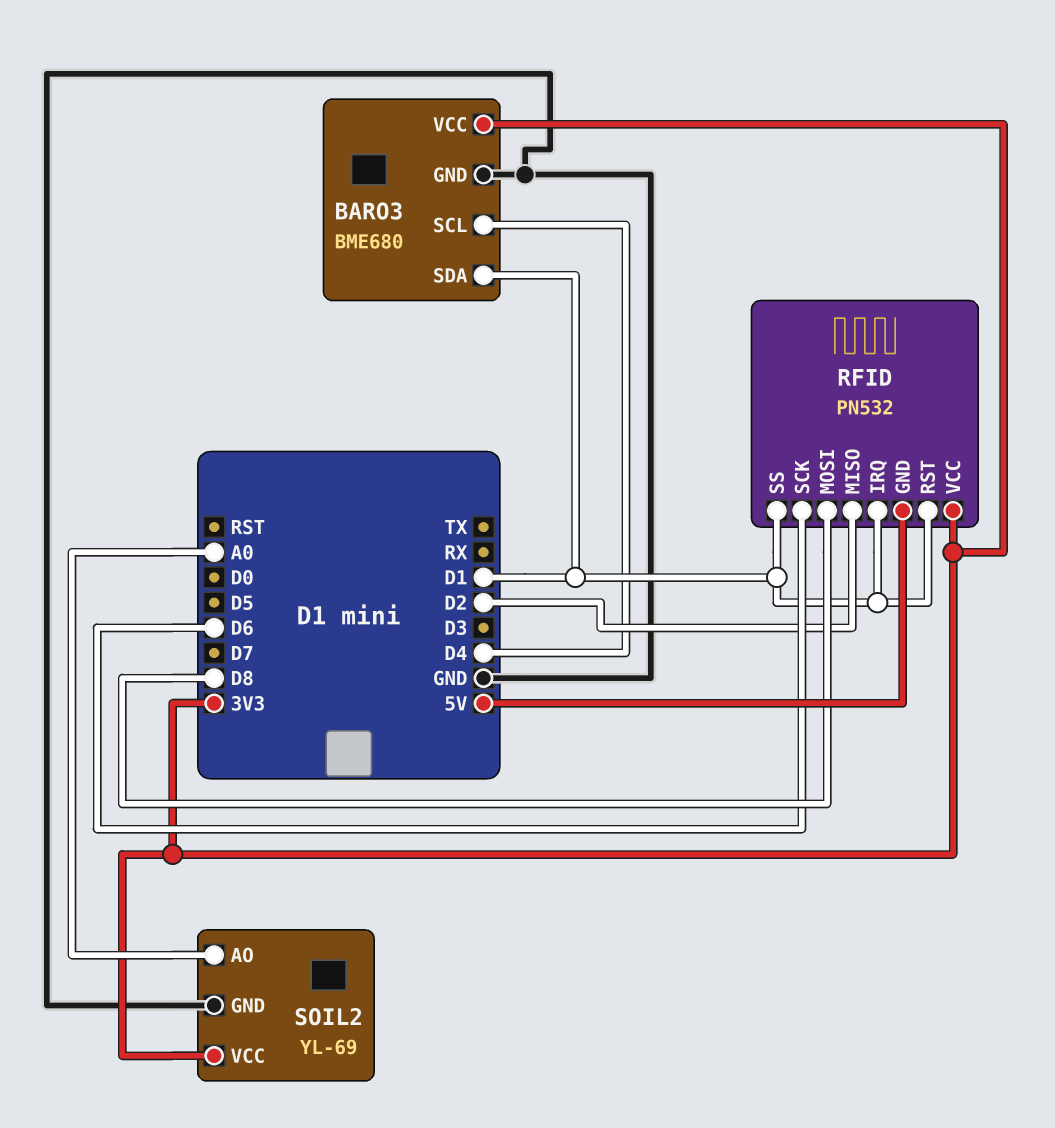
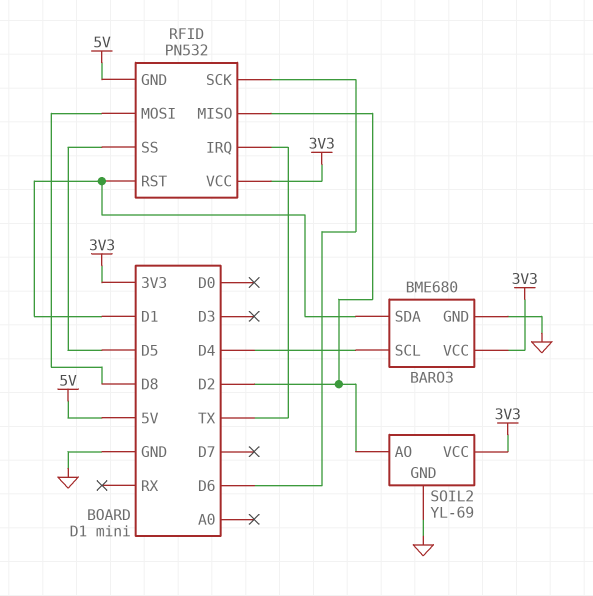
RFID pin IRQ: D1 -> TX
RFID pin SS: D1 -> D5
SOIL2 pin AO: A0 -> D2

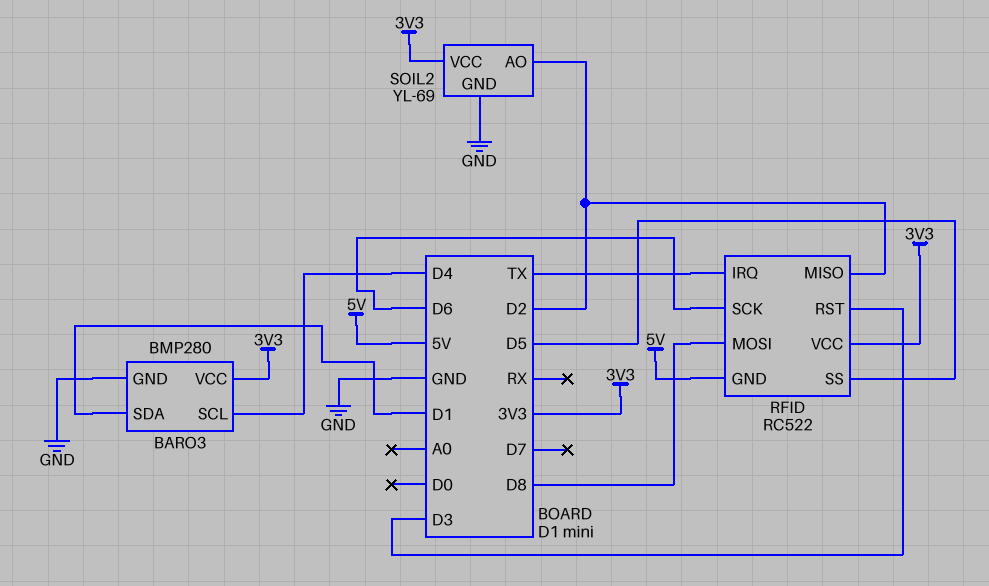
BARO3: BME680 -> BMP280
RFID: PN532 -> RC522
RFID pin RST: D1 -> D3

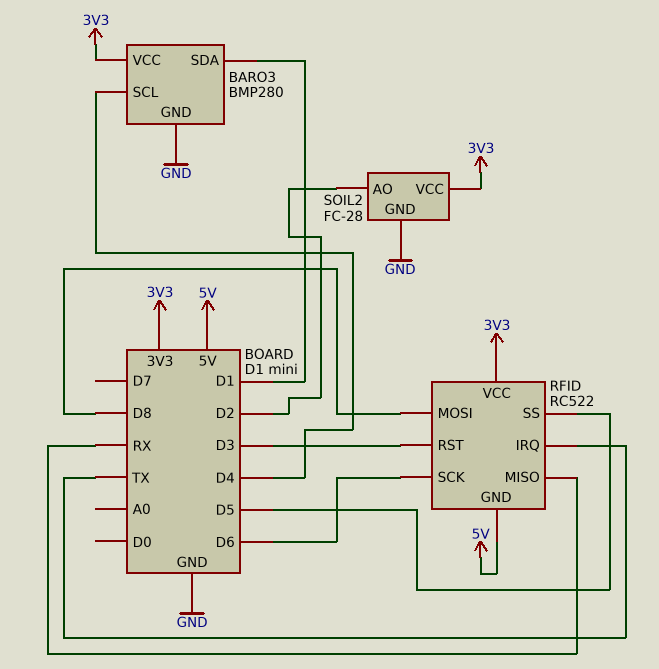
RFID pin MISO: D2 -> RX
SOIL2: YL-69 -> FC-28

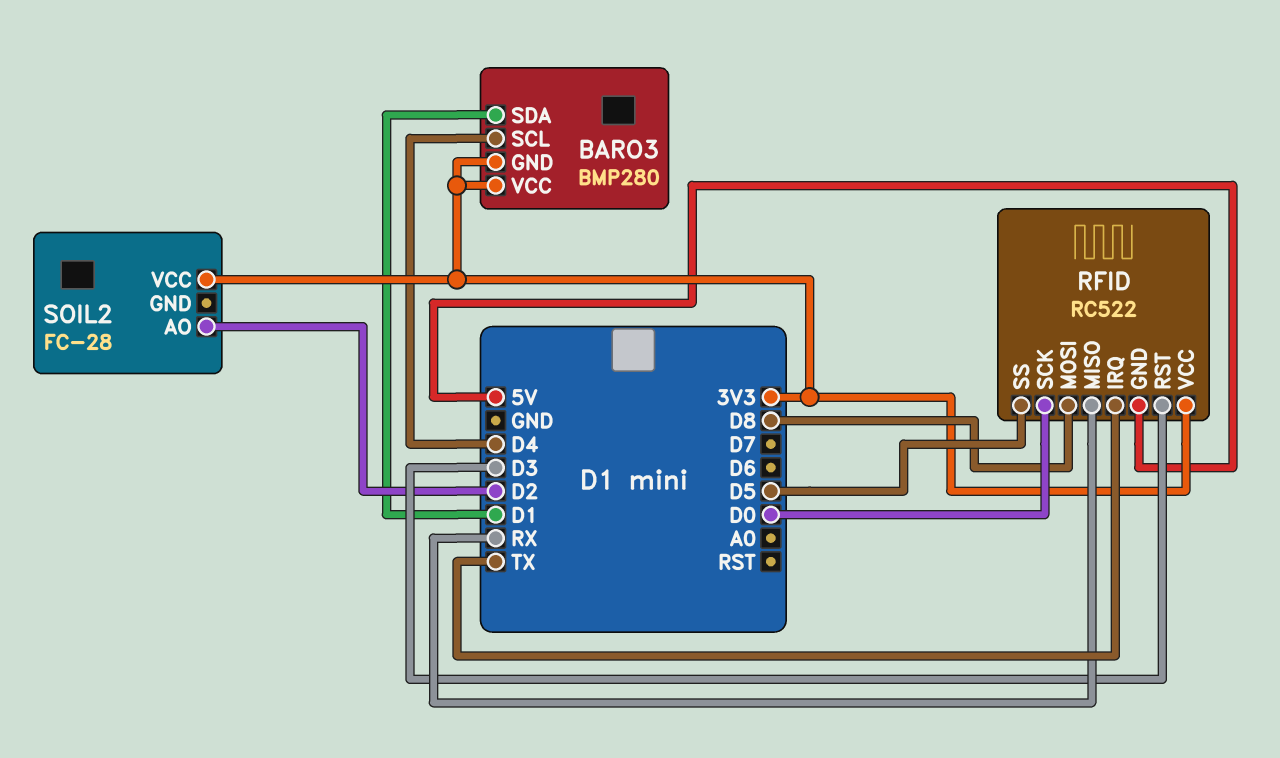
BARO3 pin GND: GND -> 3V3
RFID pin SCK: D6 -> D0
SOIL2 pin GND: GND -> none

